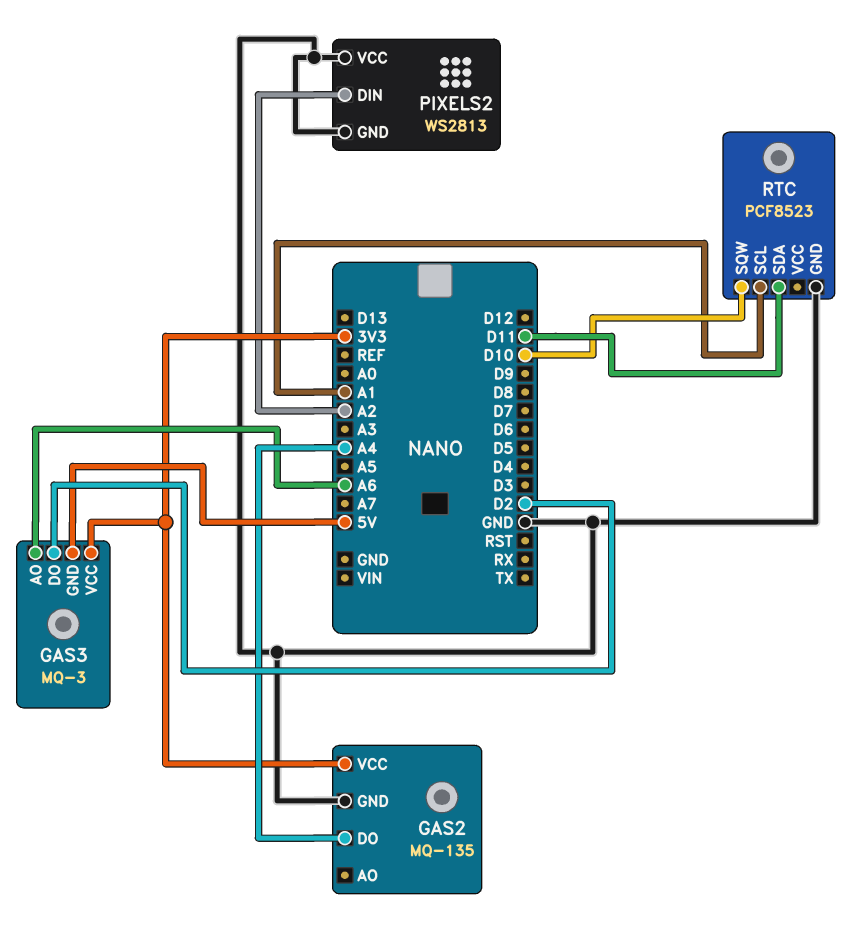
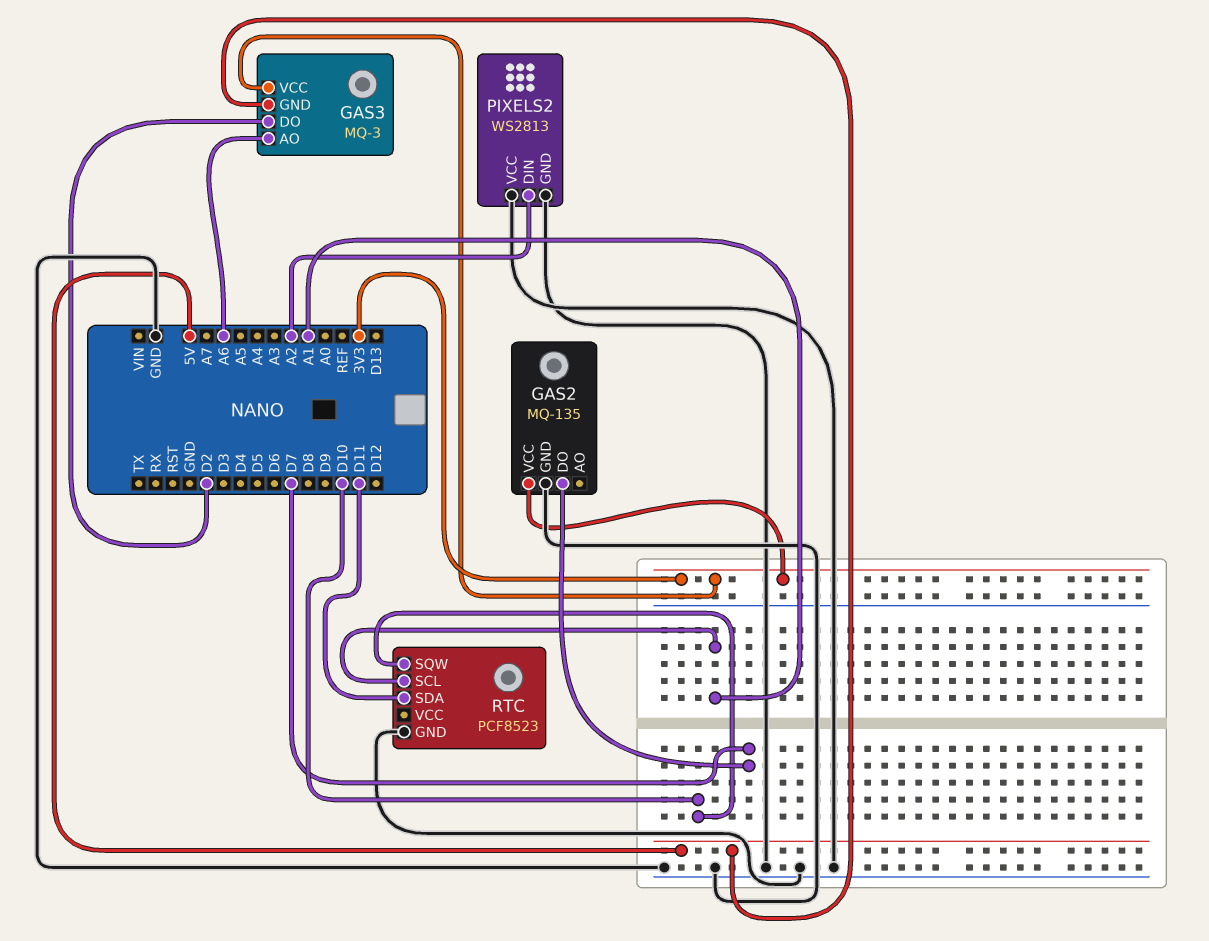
GAS2 pin DO: A4 -> D7

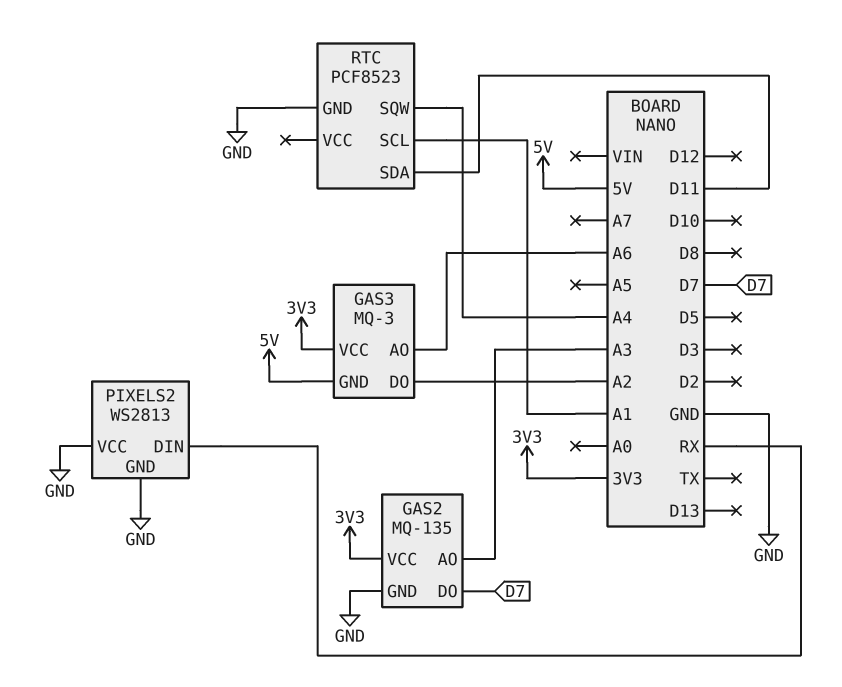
GAS2 pin AO: none -> A3
GAS3 pin DO: D2 -> A2
PIXELS2 pin DIN: A2 -> RX
RTC pin SQW: D10 -> A4

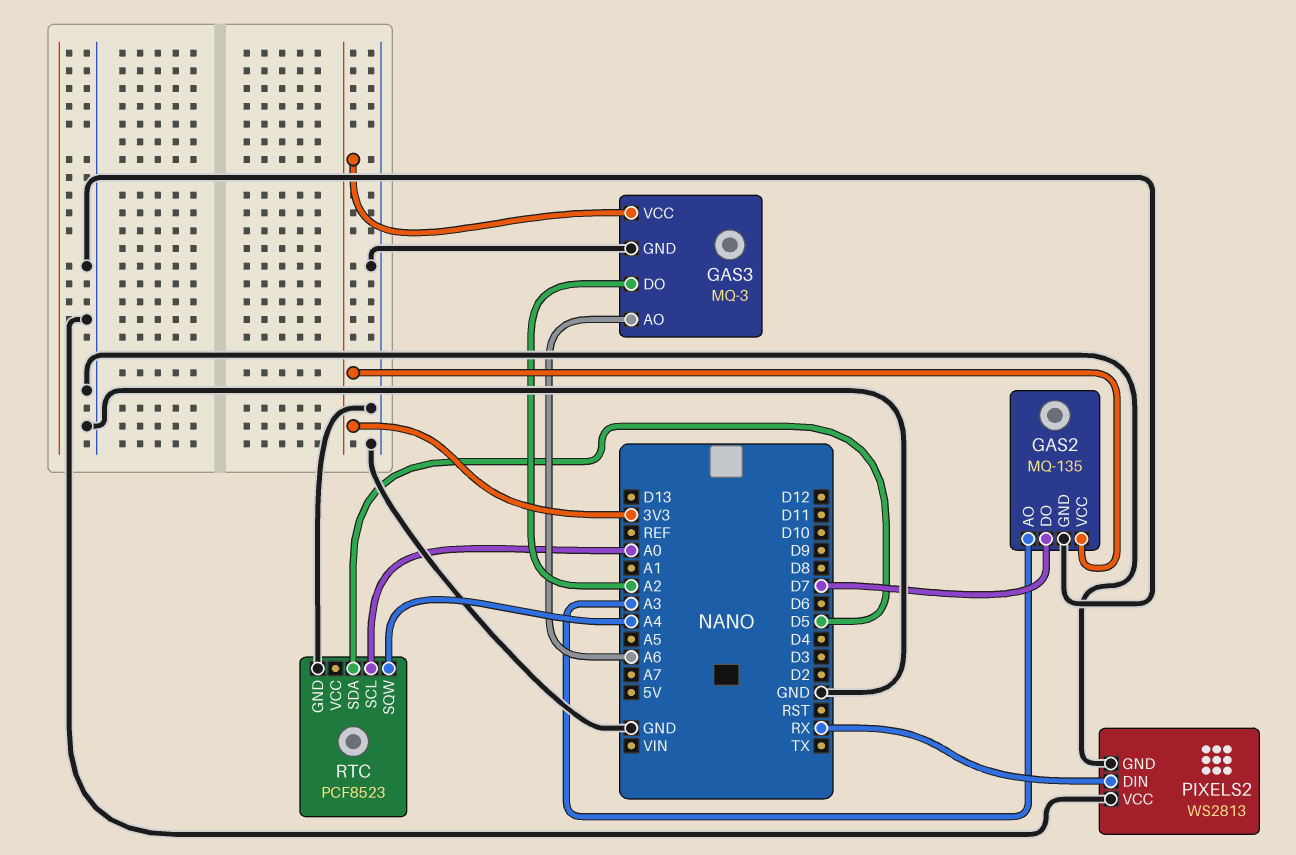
GAS3 pin GND: 5V -> GND
RTC pin SCL: A1 -> A0
RTC pin SDA: D11 -> D5

